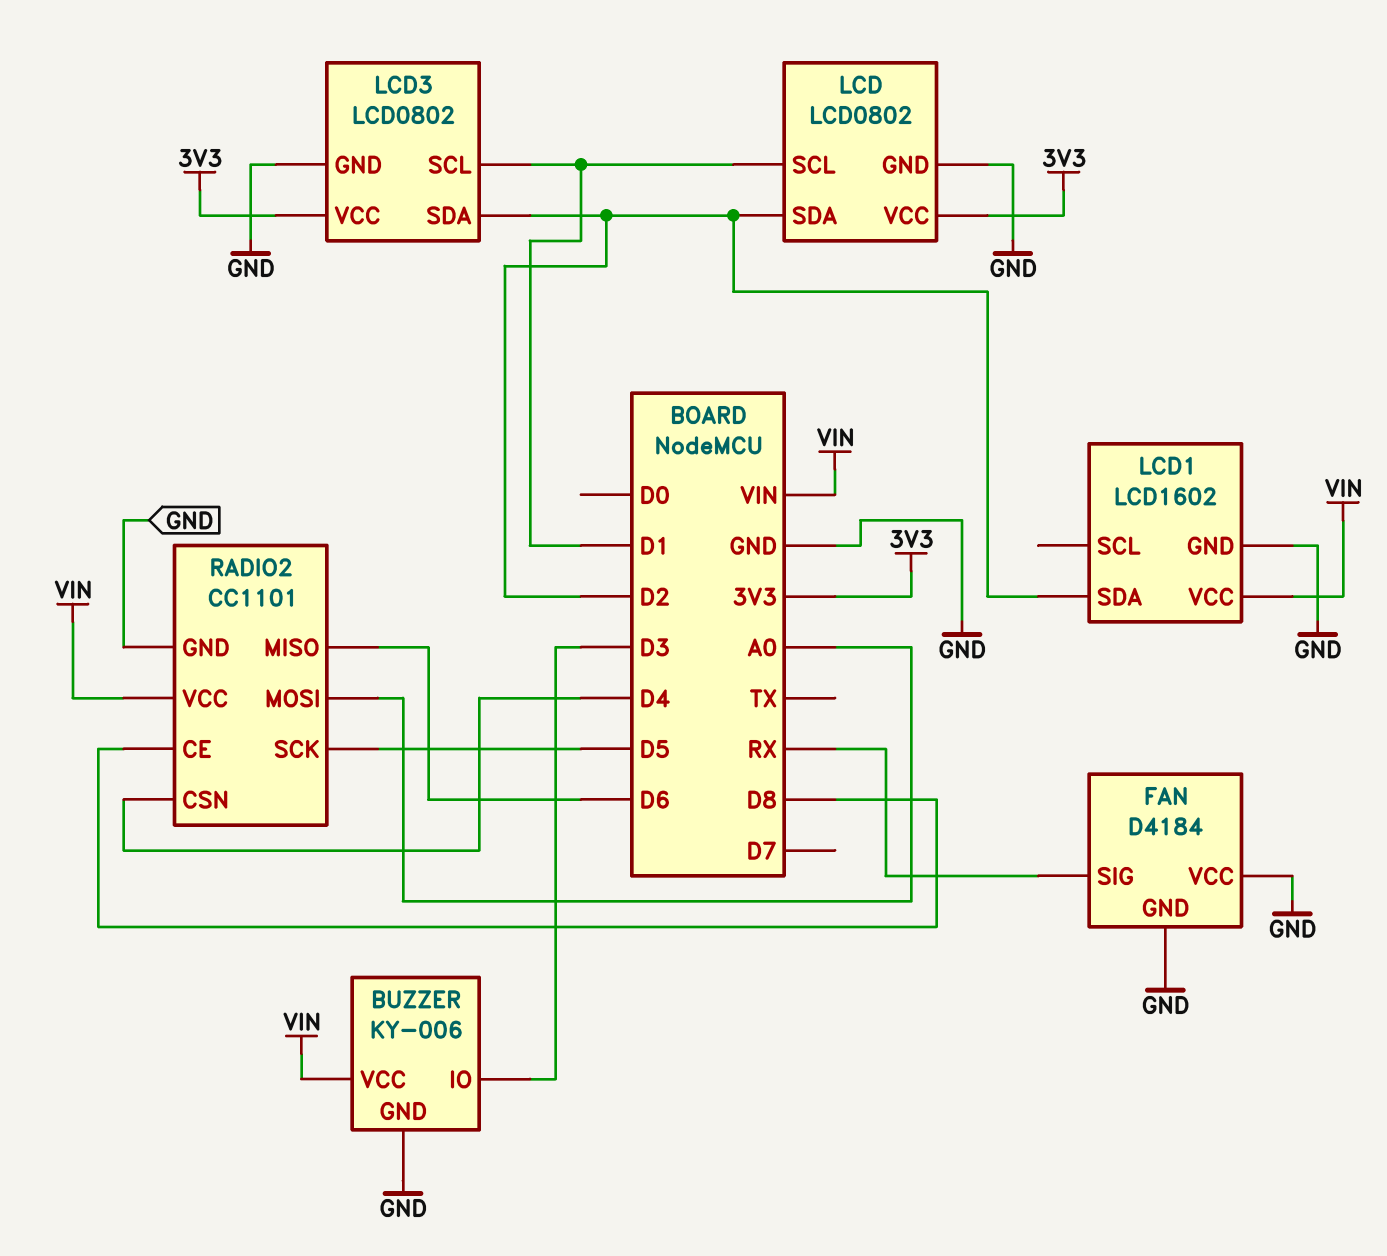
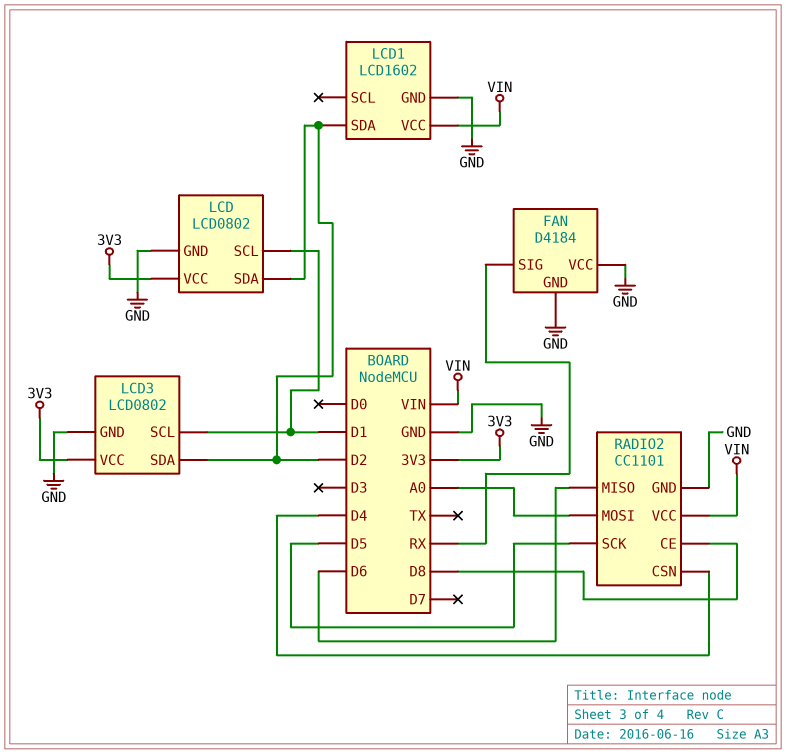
BUZZER: KY-006 -> none
BUZZER pin GND: GND -> none
BUZZER pin IO: D3 -> none
BUZZER pin VCC: VIN -> none

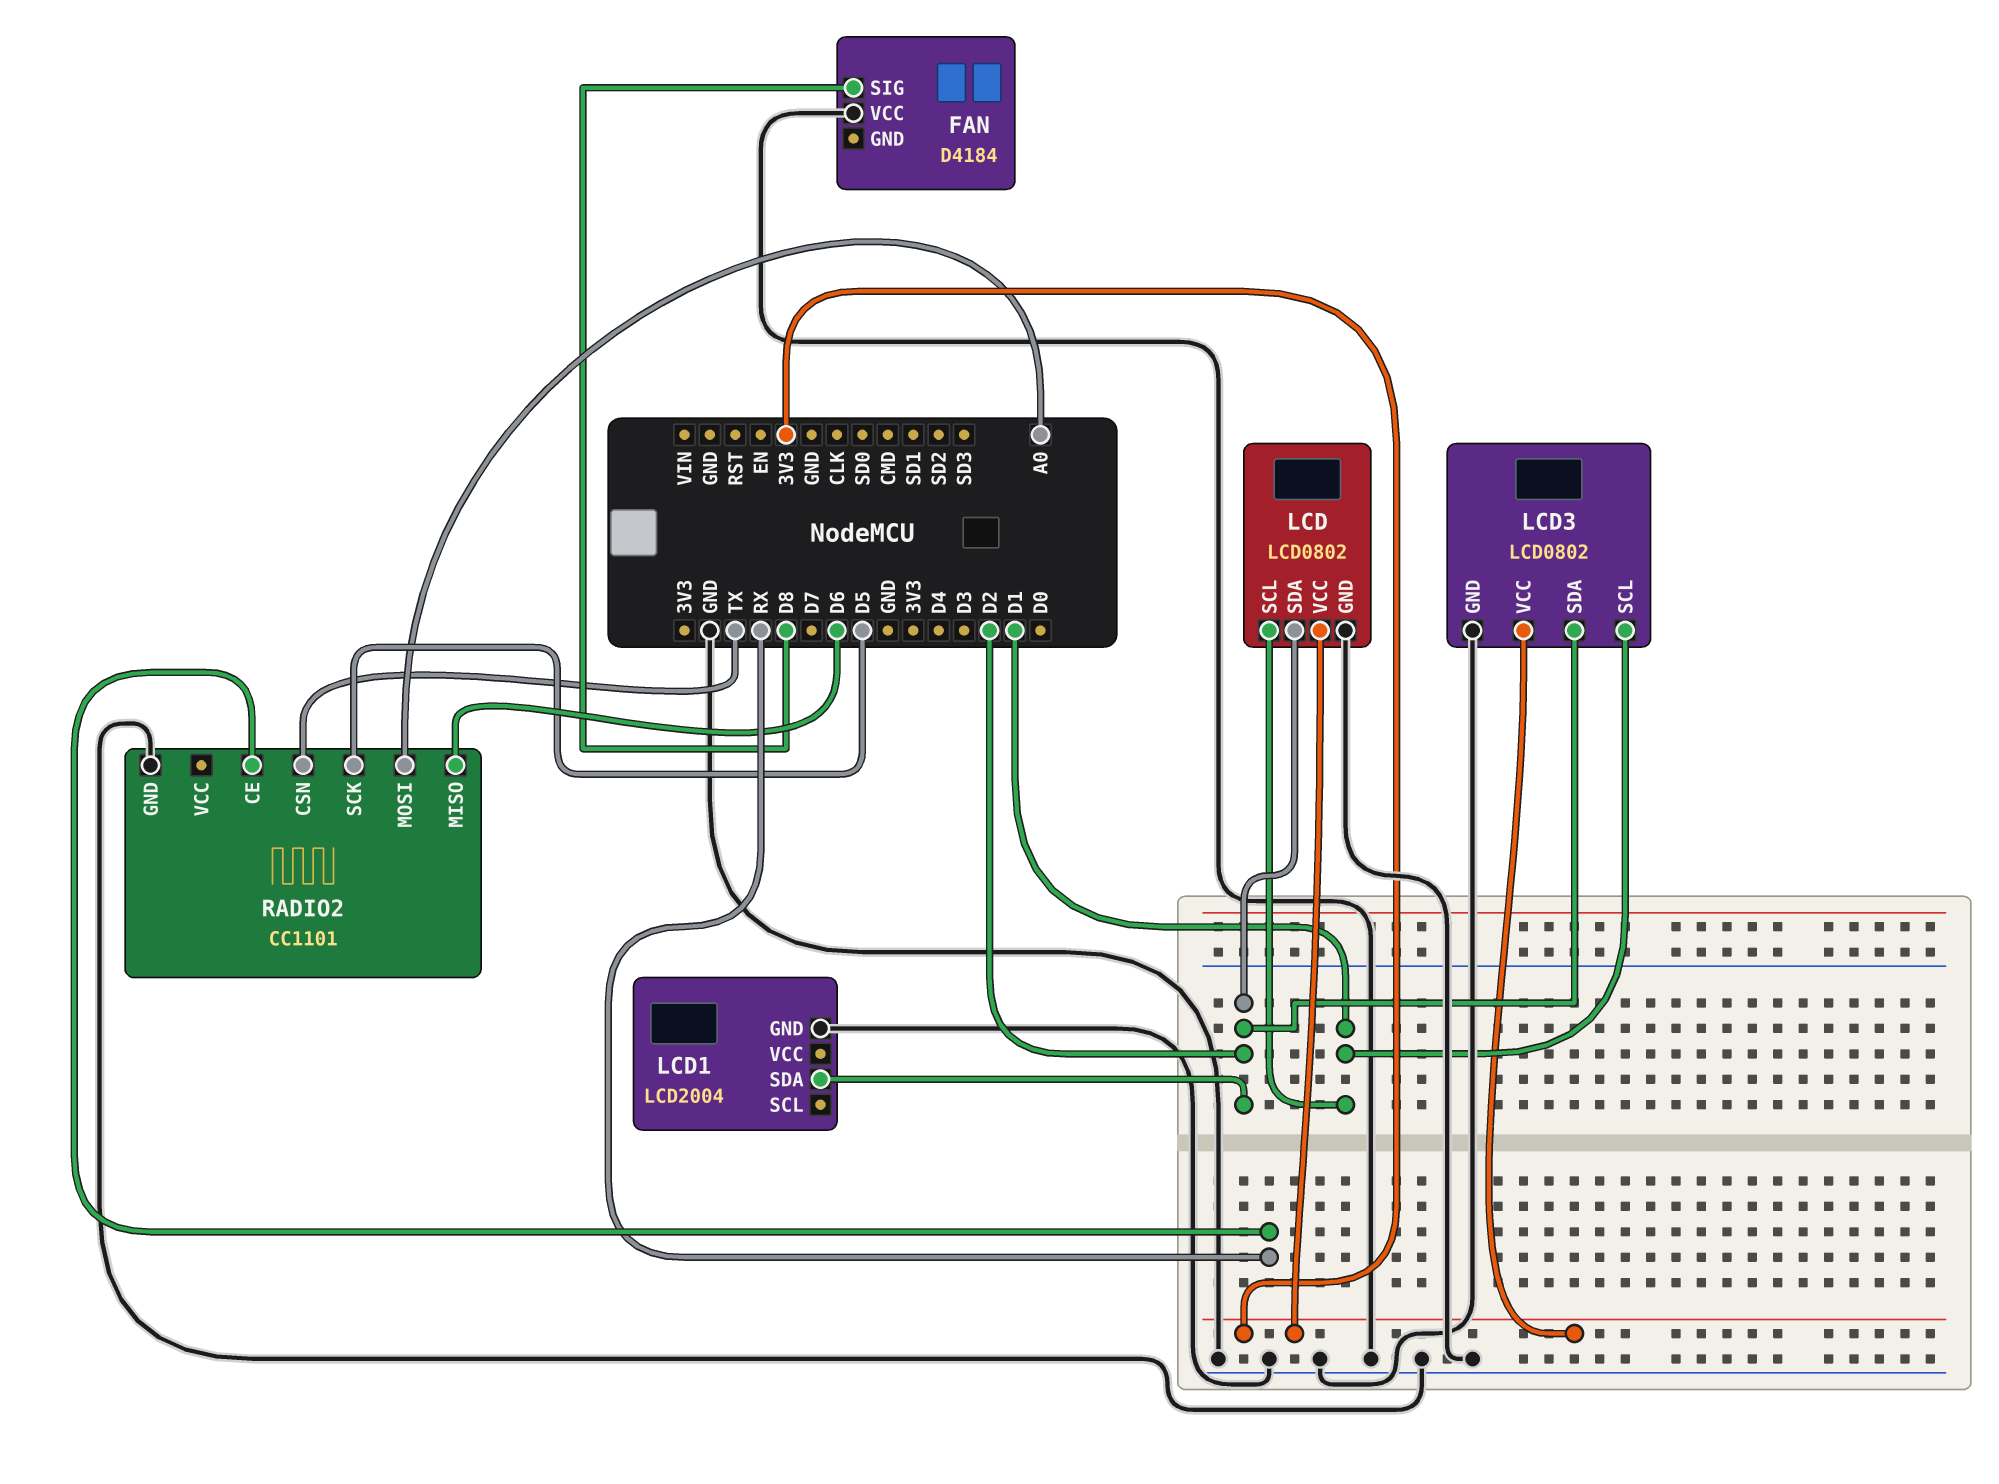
FAN pin GND: GND -> none
FAN pin SIG: RX -> D8
LCD1: LCD1602 -> LCD2004
LCD1 pin VCC: VIN -> none
RADIO2 pin CE: D8 -> RX
RADIO2 pin CSN: D4 -> TX
RADIO2 pin VCC: VIN -> none

